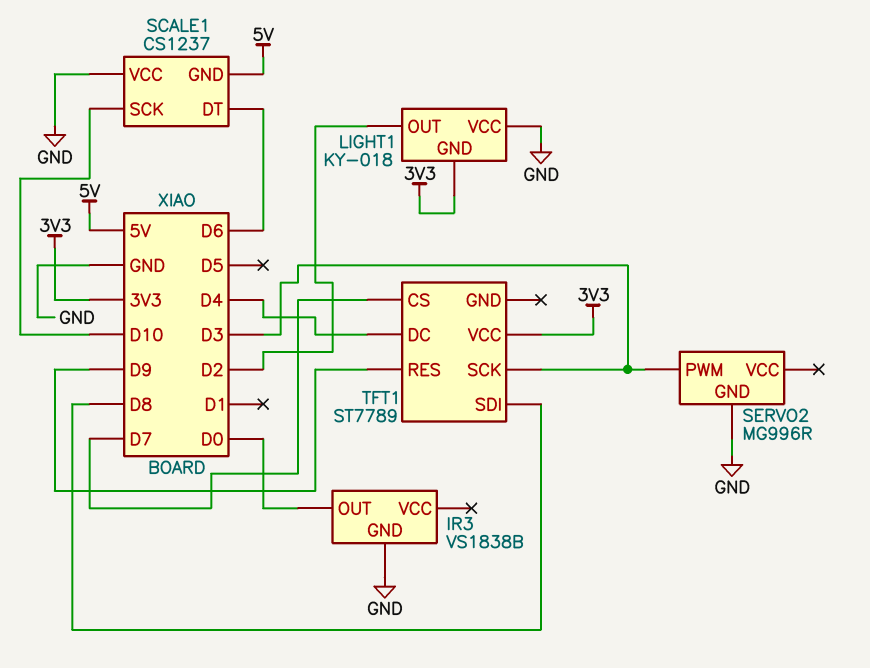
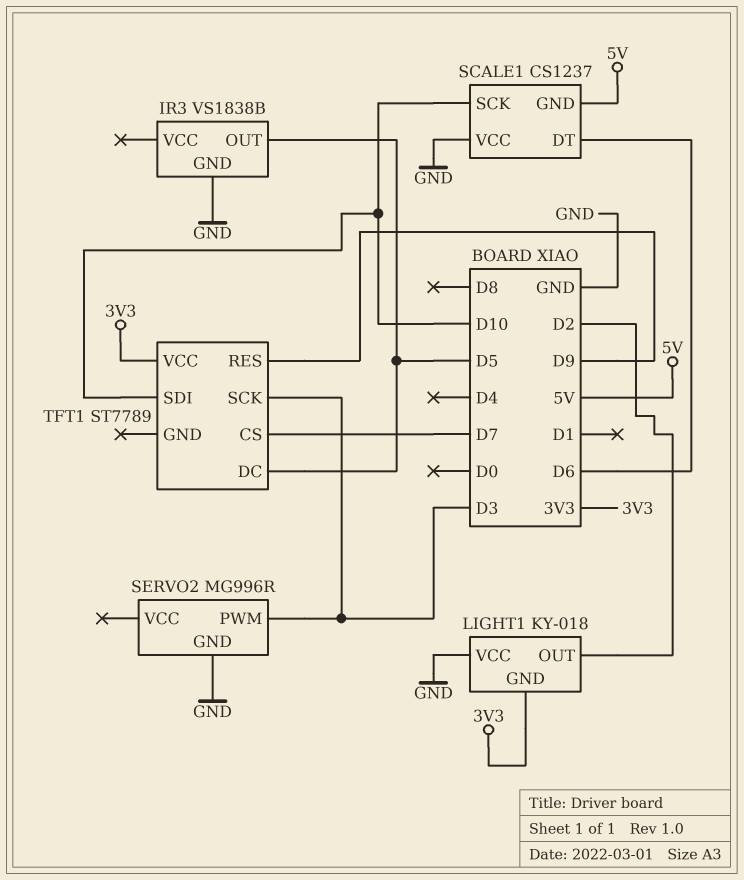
IR3 pin OUT: D0 -> D5
TFT1 pin DC: D4 -> D5
TFT1 pin SDI: D8 -> D10

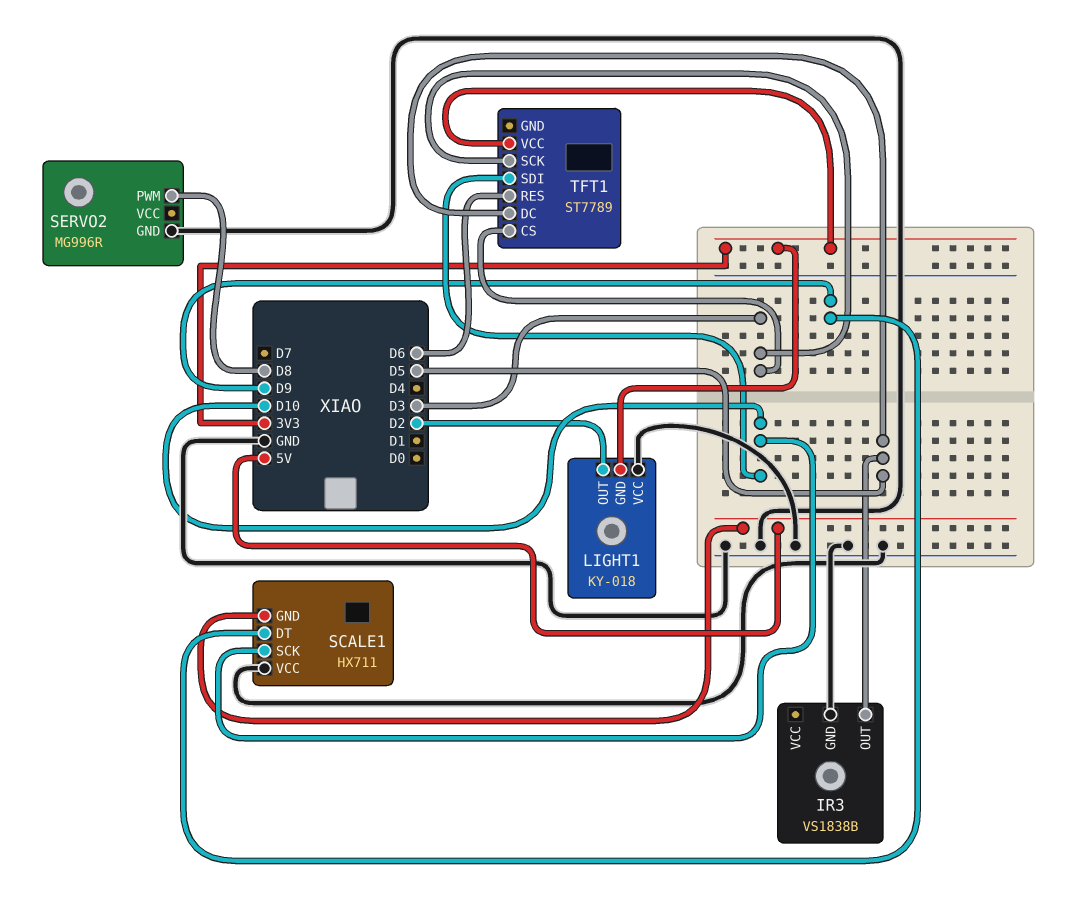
SCALE1: CS1237 -> HX711
SCALE1 pin DT: D6 -> D9
SERVO2 pin PWM: D3 -> D8
TFT1 pin CS: D7 -> D3
TFT1 pin RES: D9 -> D6

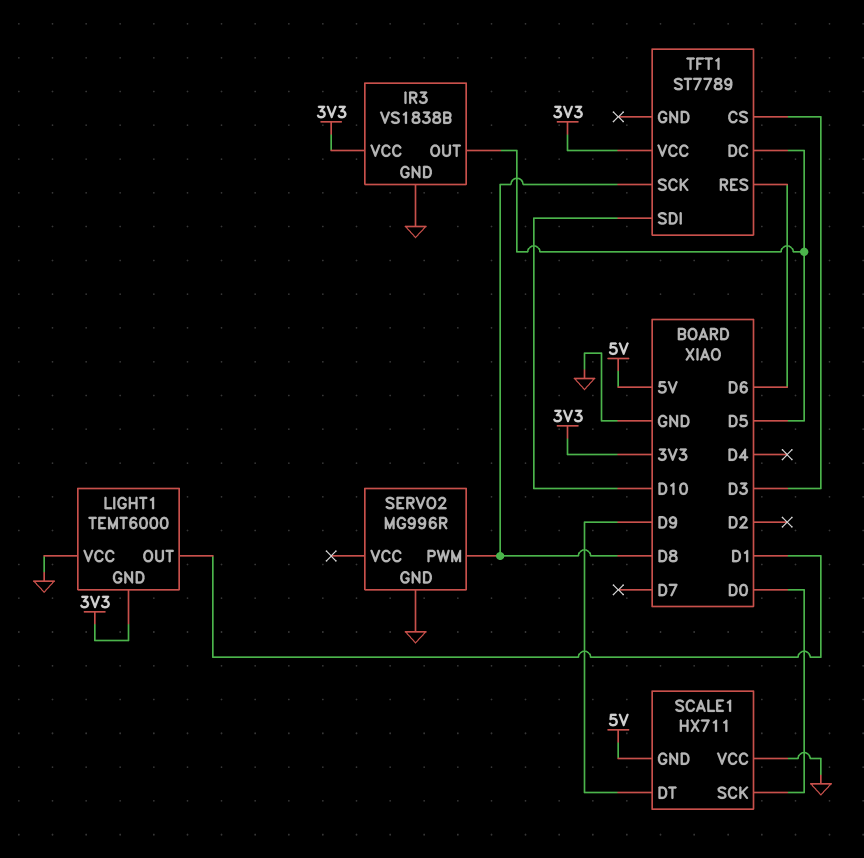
IR3 pin VCC: none -> 3V3
LIGHT1: KY-018 -> TEMT6000
LIGHT1 pin OUT: D2 -> D1
SCALE1 pin SCK: D10 -> D0
TFT1 pin SCK: D3 -> D8

